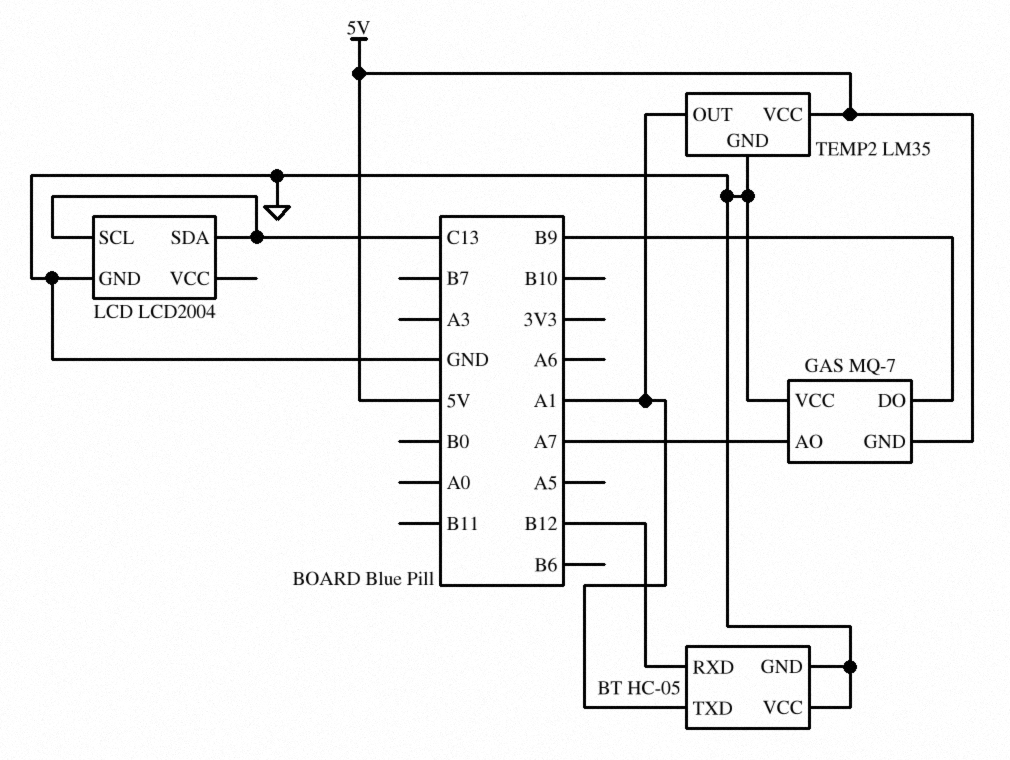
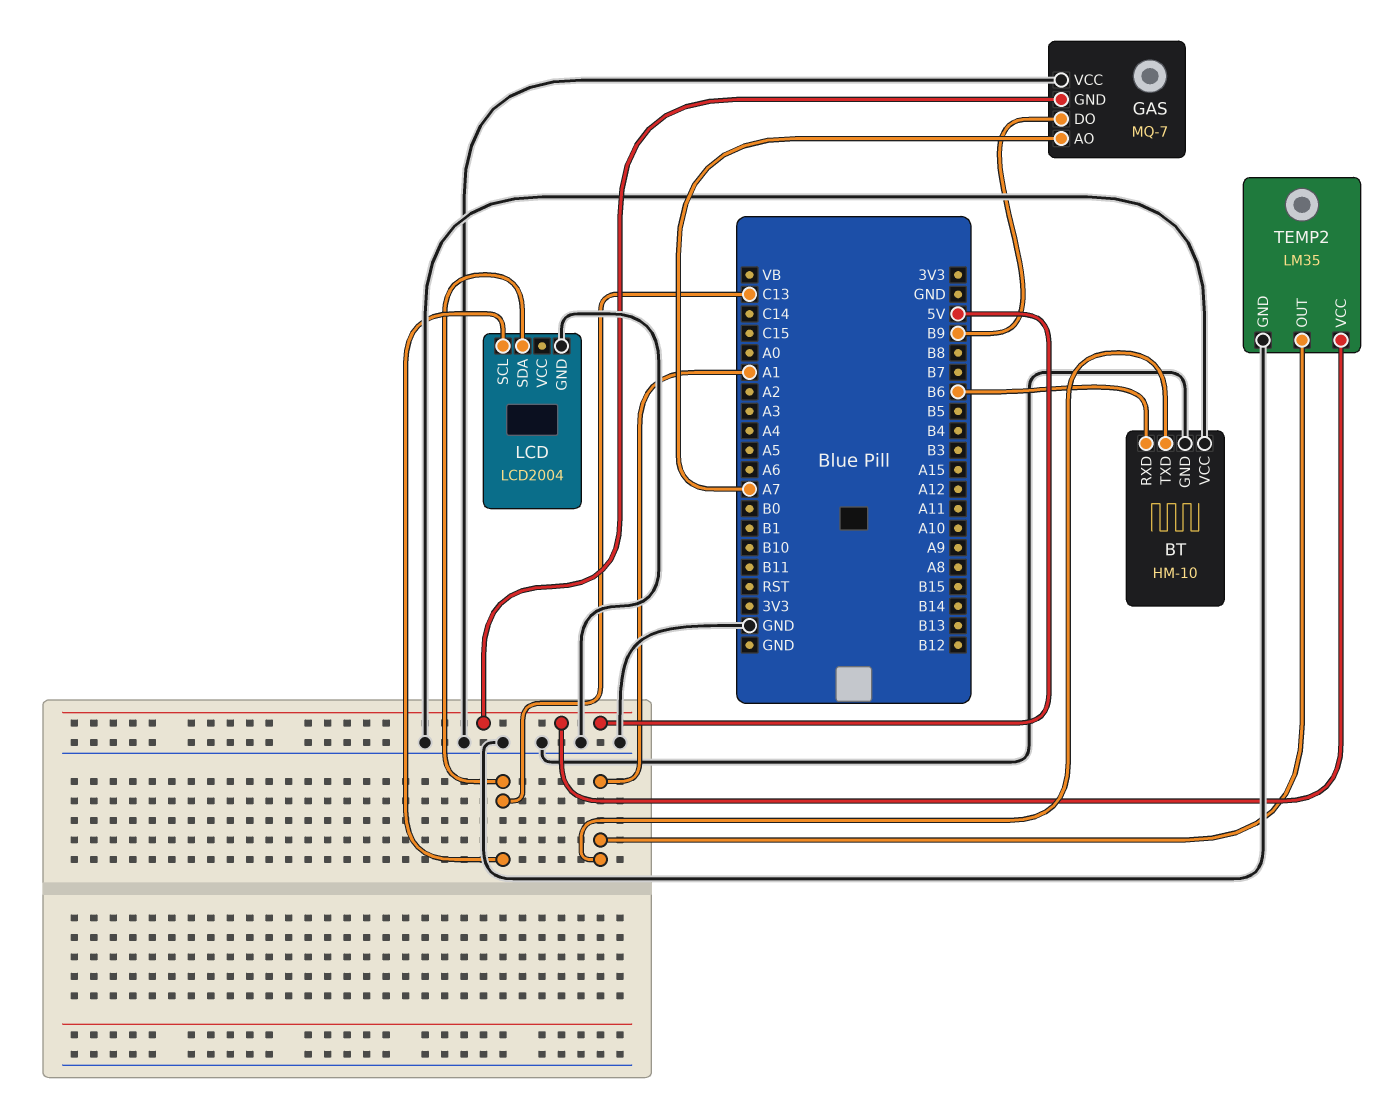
BT: HC-05 -> HM-10
BT pin RXD: B12 -> B6

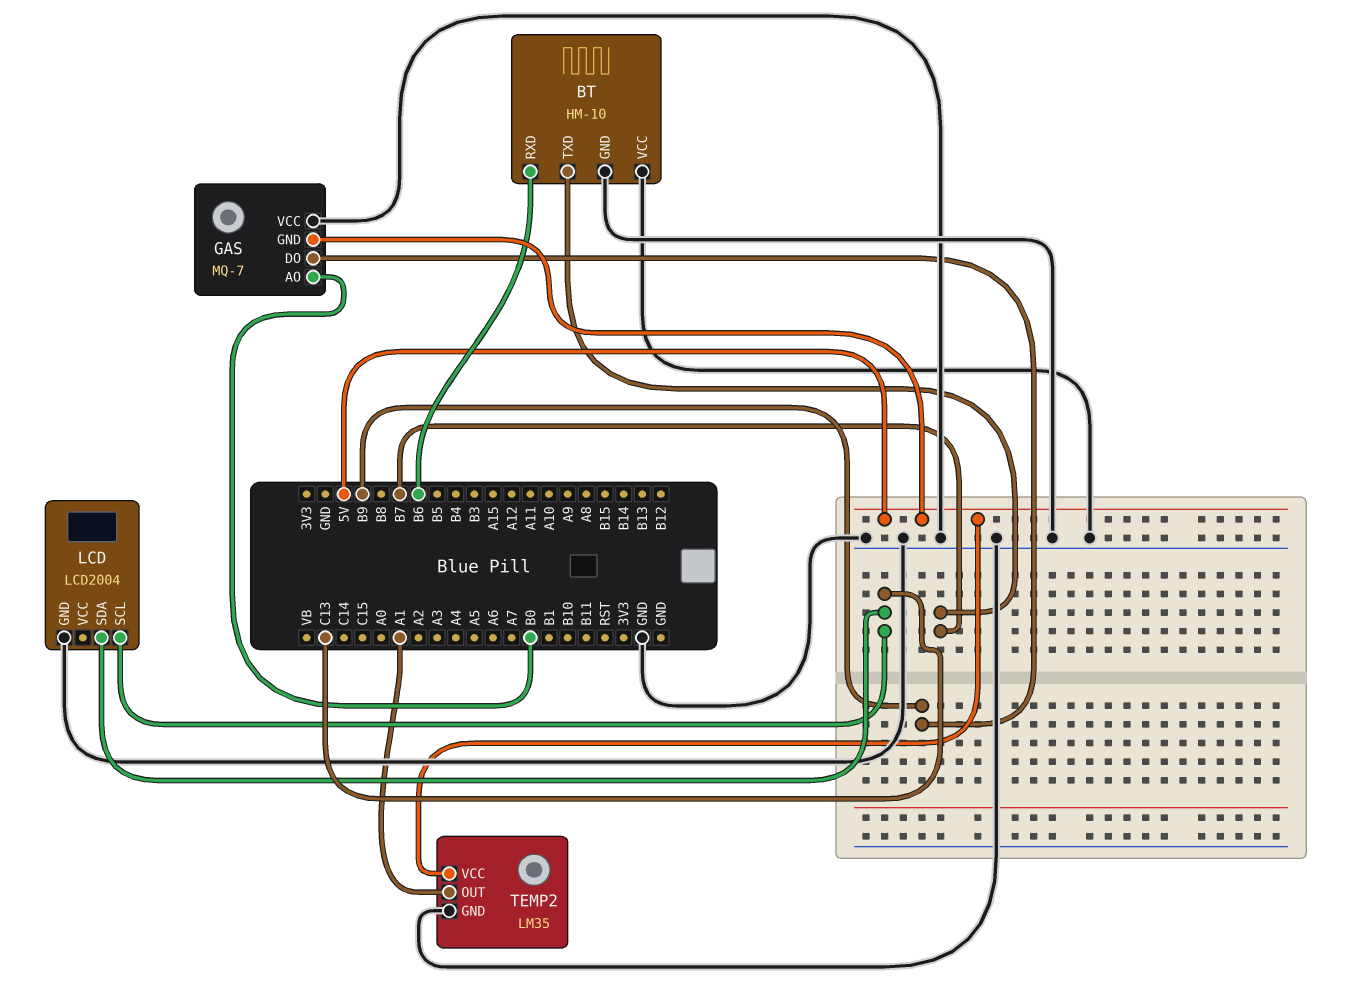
BT pin TXD: A1 -> B7
GAS pin AO: A7 -> B0

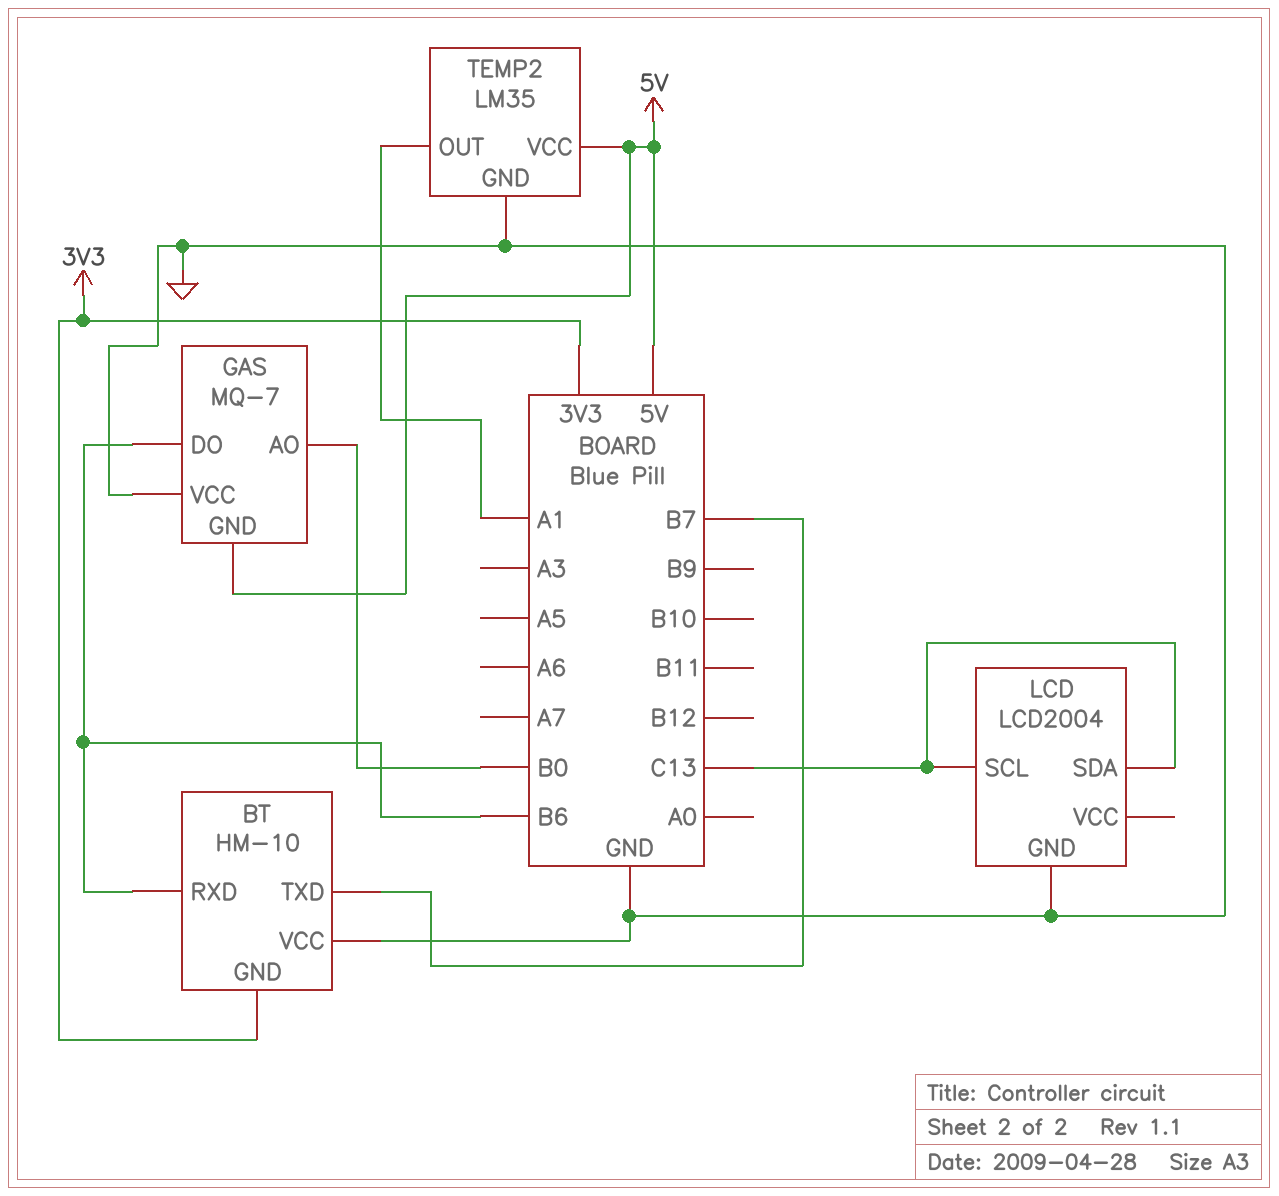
BT pin GND: GND -> 3V3
GAS pin DO: B9 -> B6

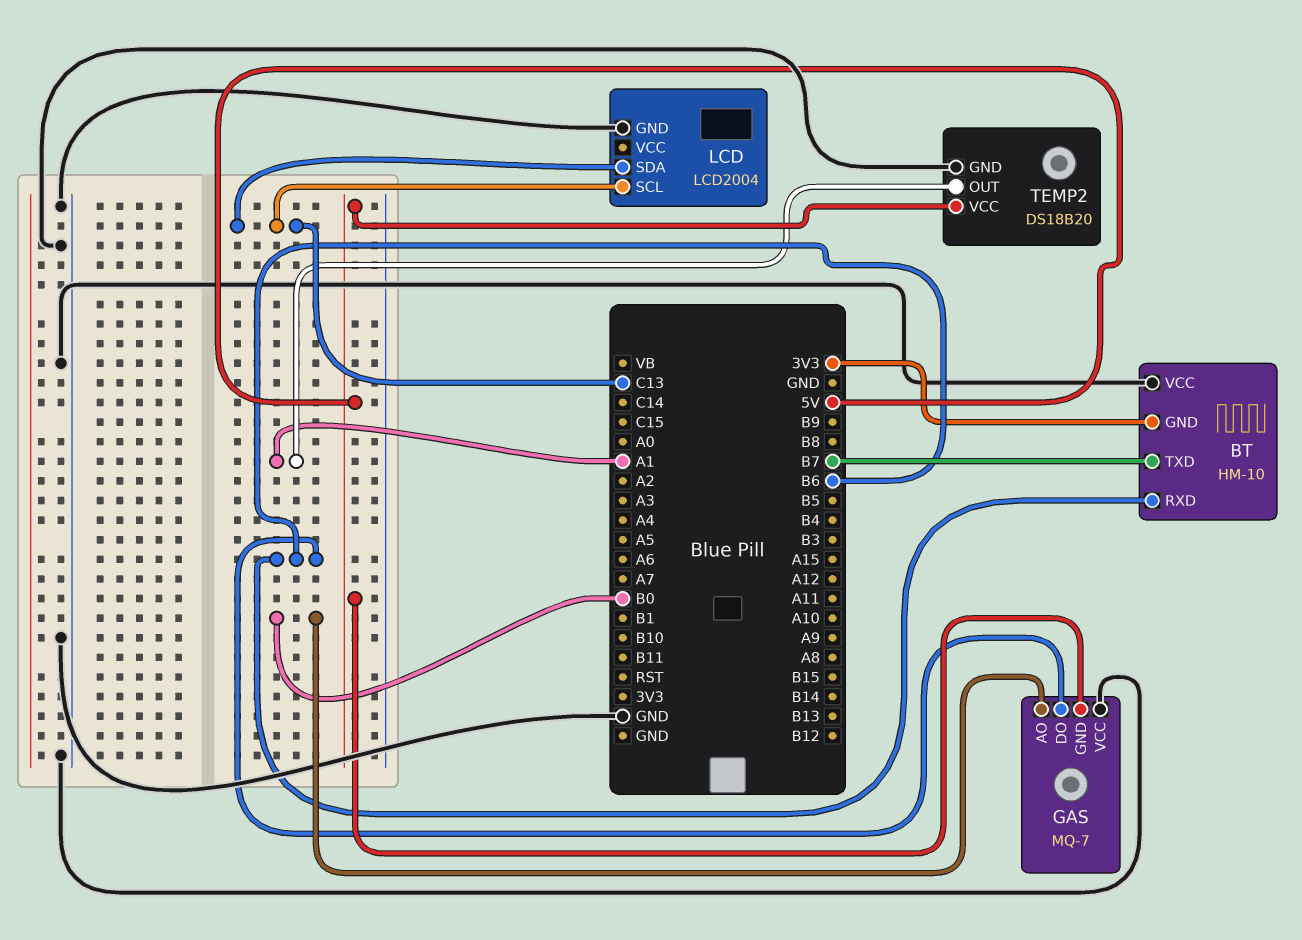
TEMP2: LM35 -> DS18B20

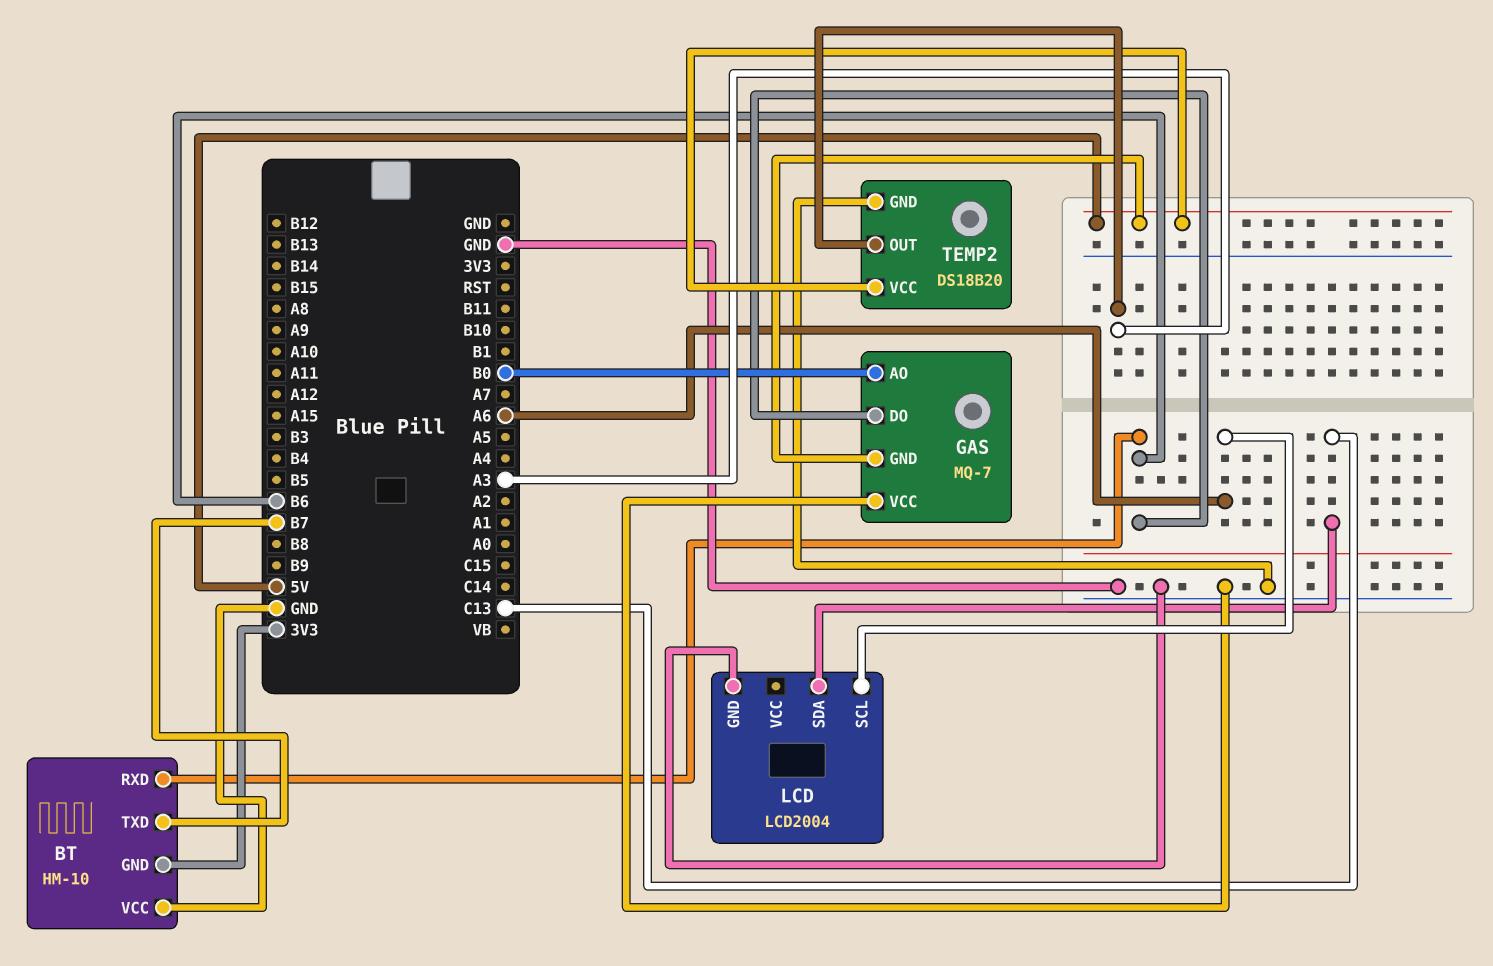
LCD pin SCL: C13 -> A6
TEMP2 pin OUT: A1 -> A3

